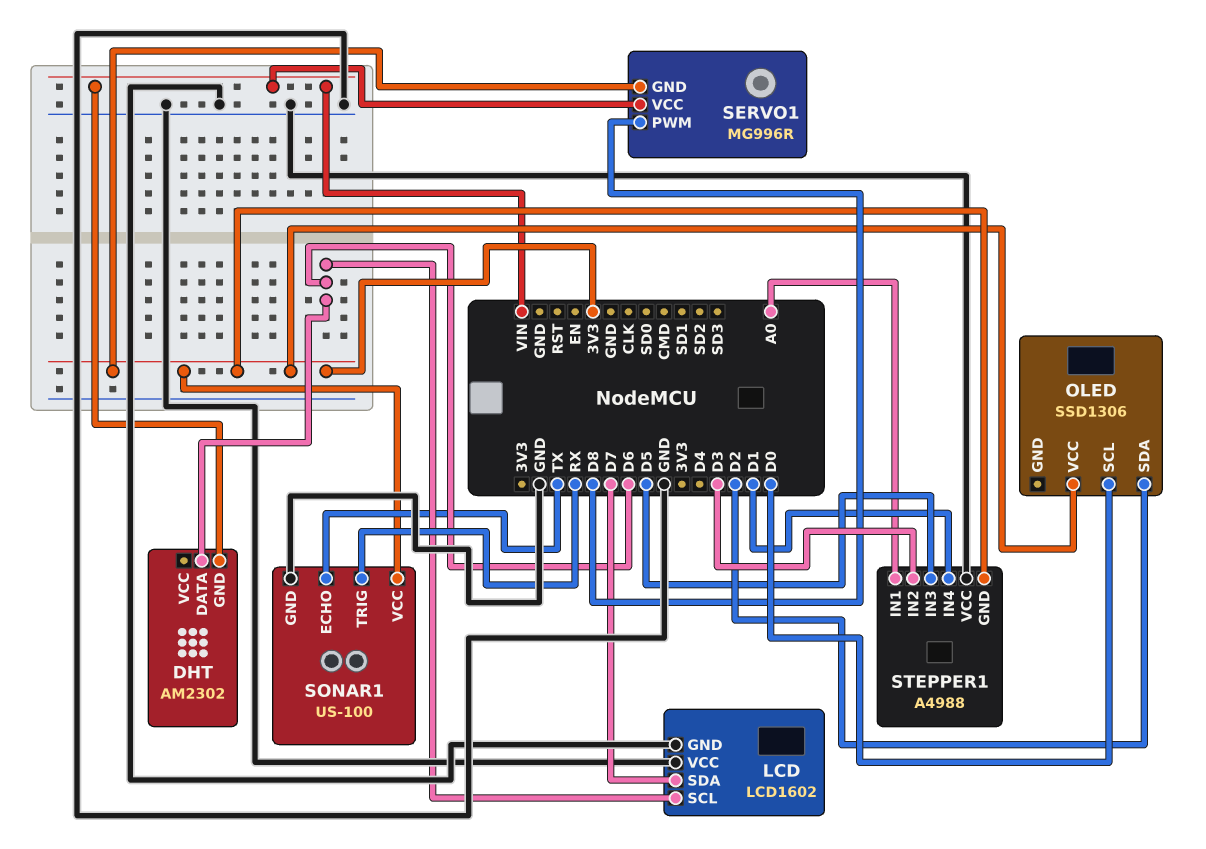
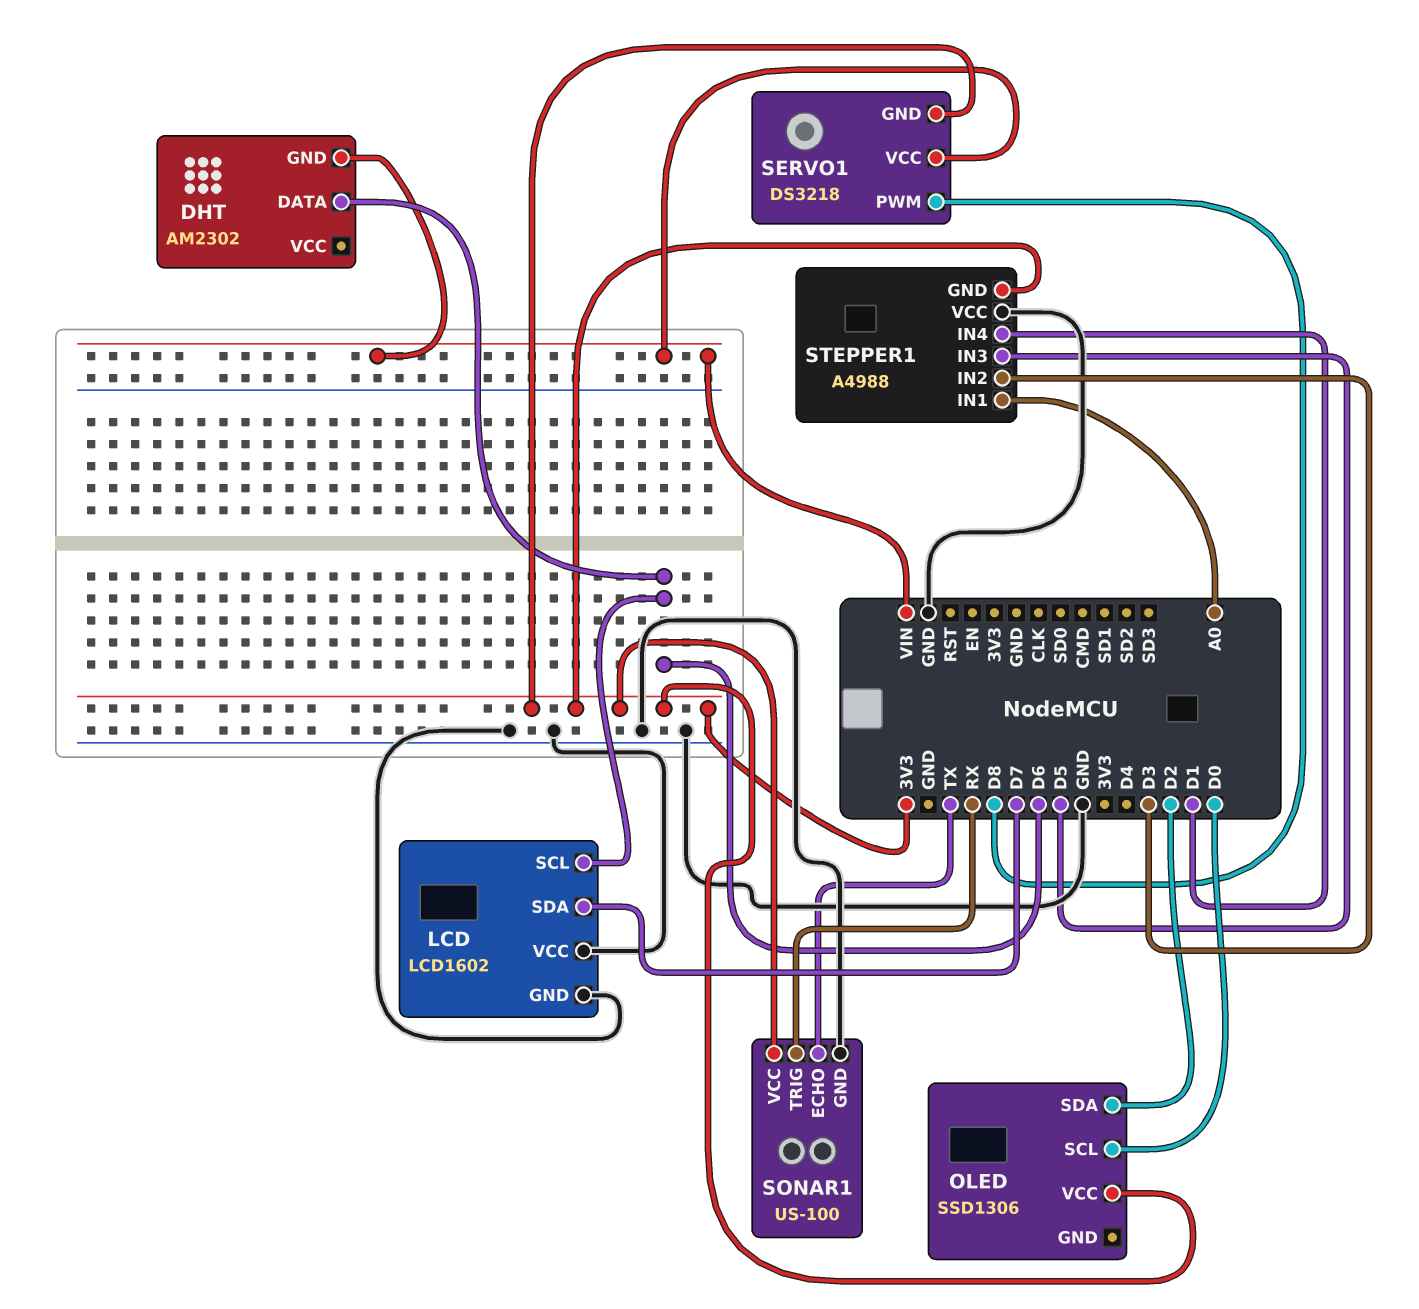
SERVO1: MG996R -> DS3218

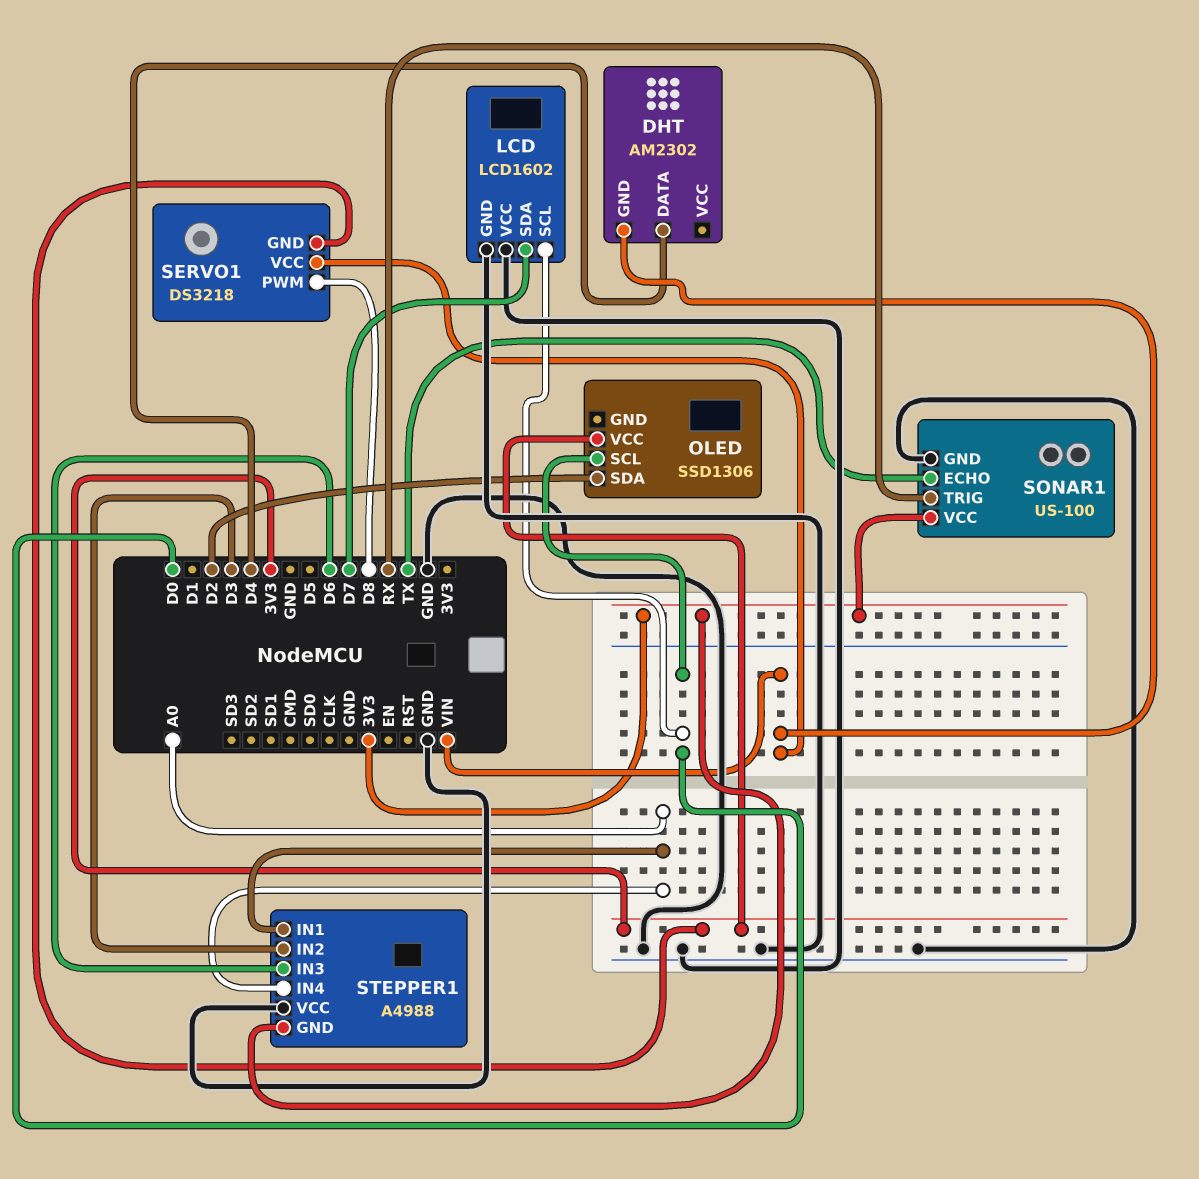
DHT pin DATA: D6 -> D4
LCD pin SCL: D6 -> D0
STEPPER1 pin IN3: D5 -> D6
STEPPER1 pin IN4: D1 -> A0

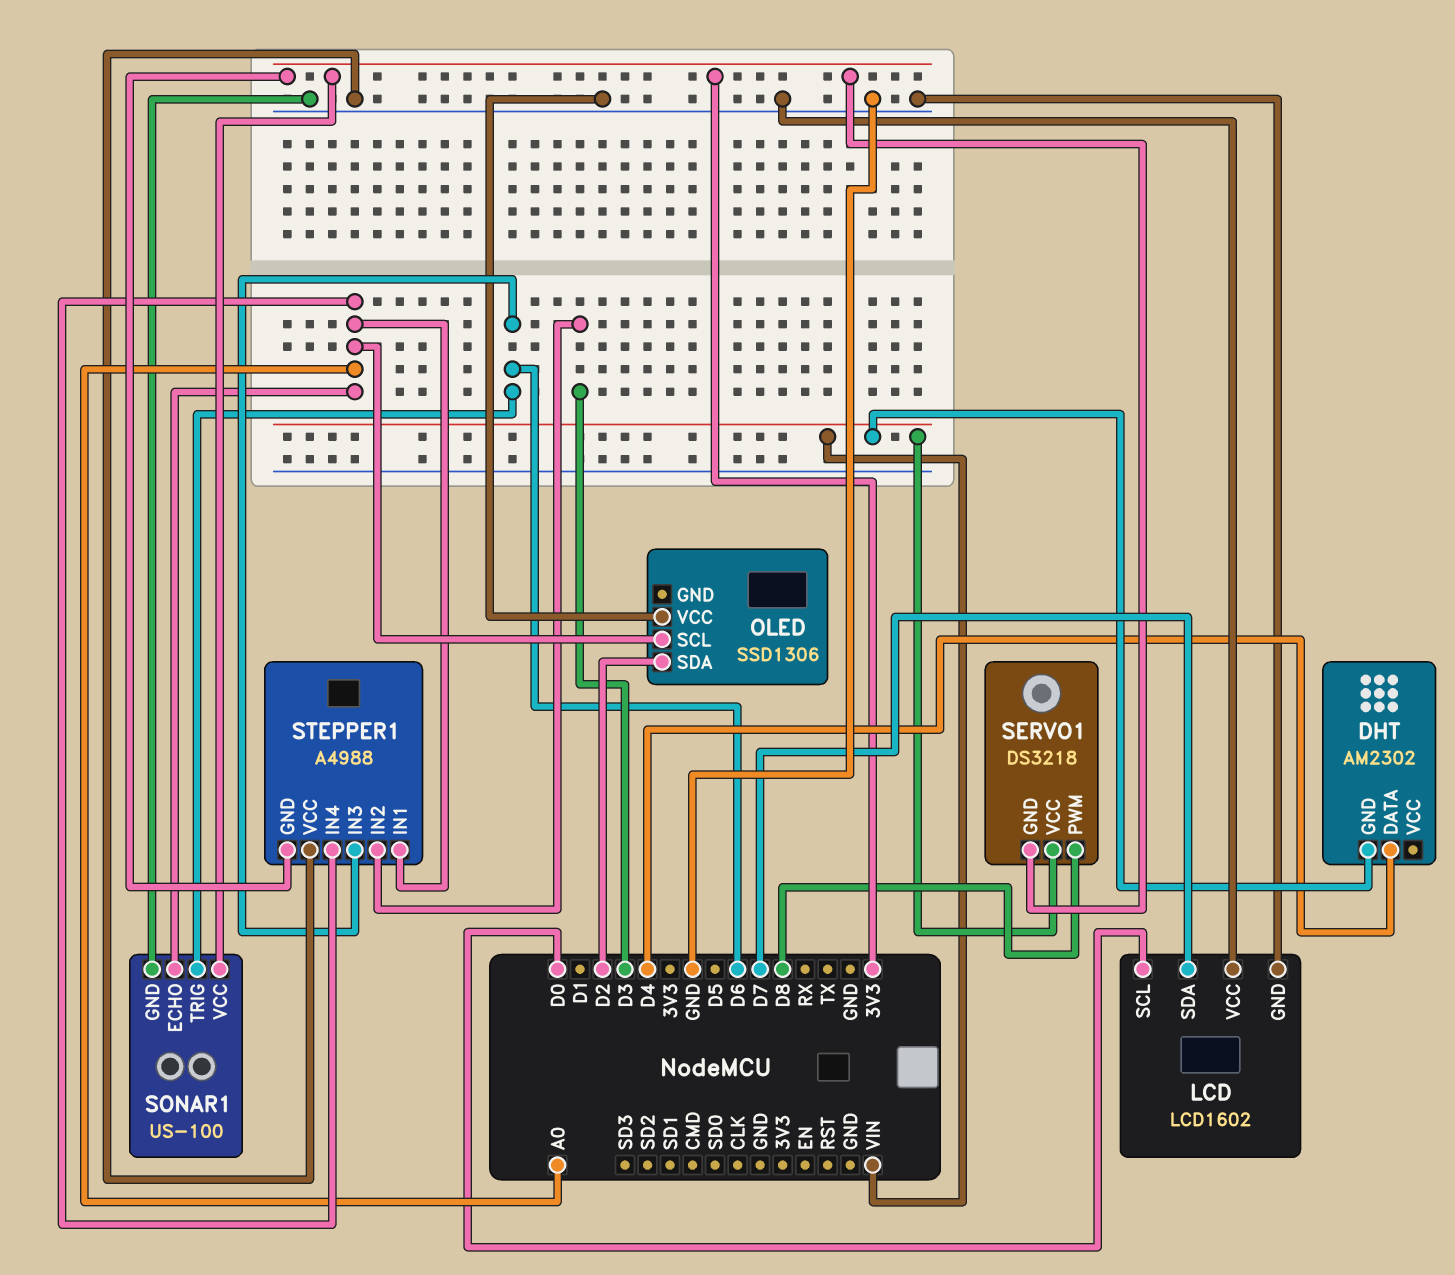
OLED pin SCL: D0 -> A0
OLED pin VCC: 3V3 -> GND
SONAR1 pin ECHO: TX -> A0
SONAR1 pin TRIG: RX -> D6

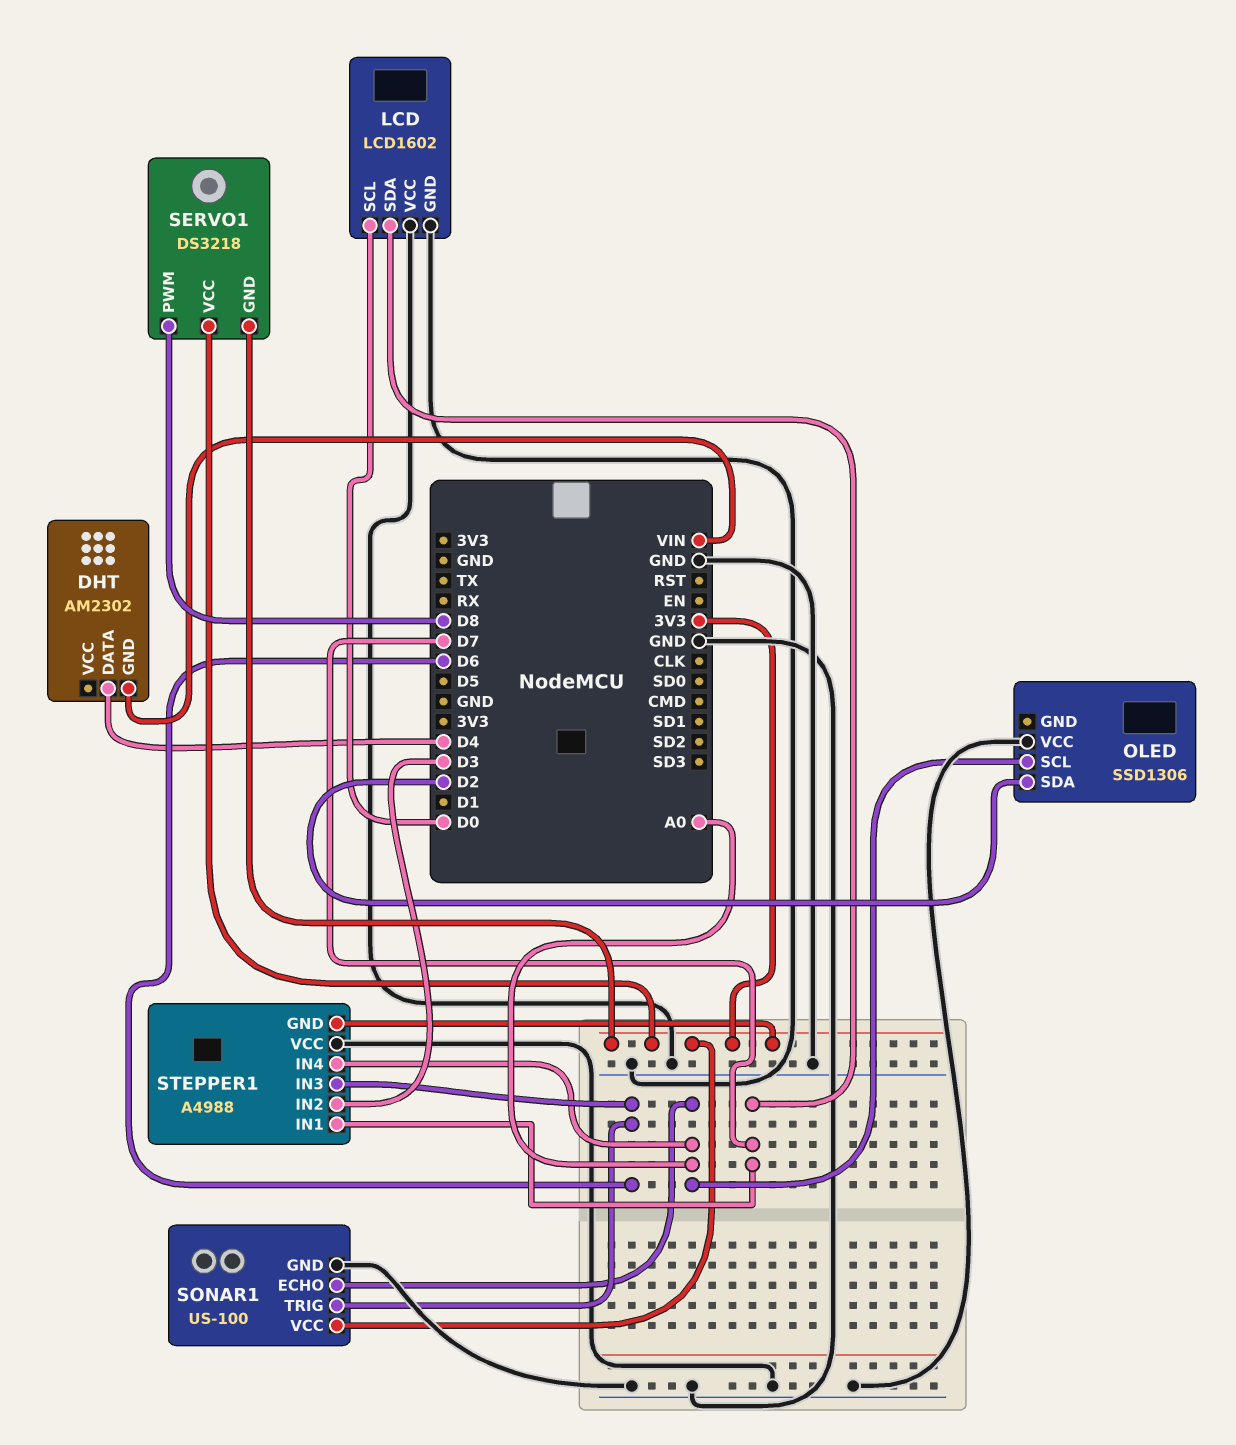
SERVO1 pin VCC: VIN -> 3V3
STEPPER1 pin IN1: A0 -> D7

